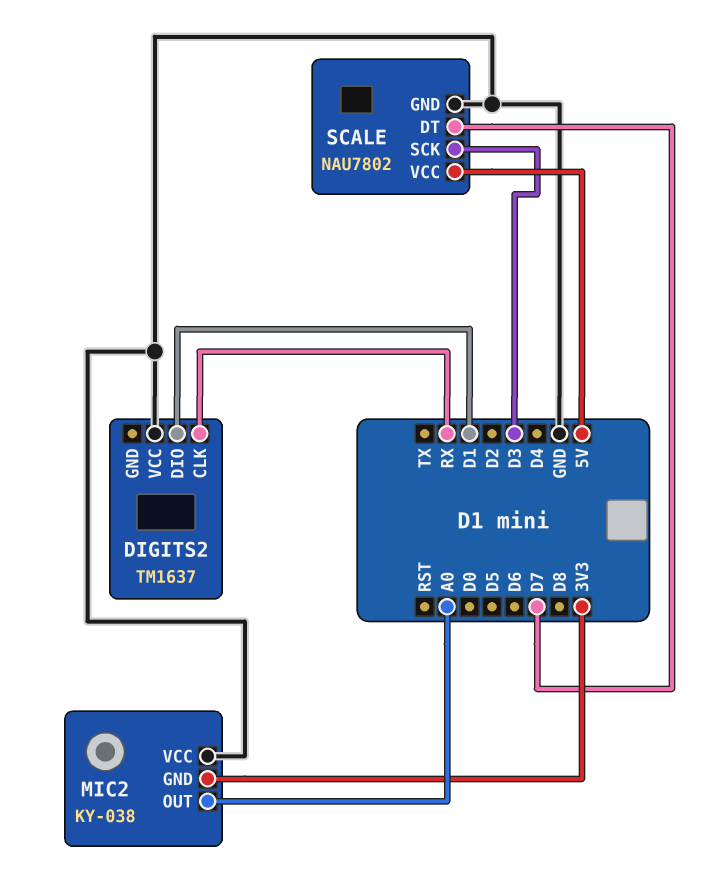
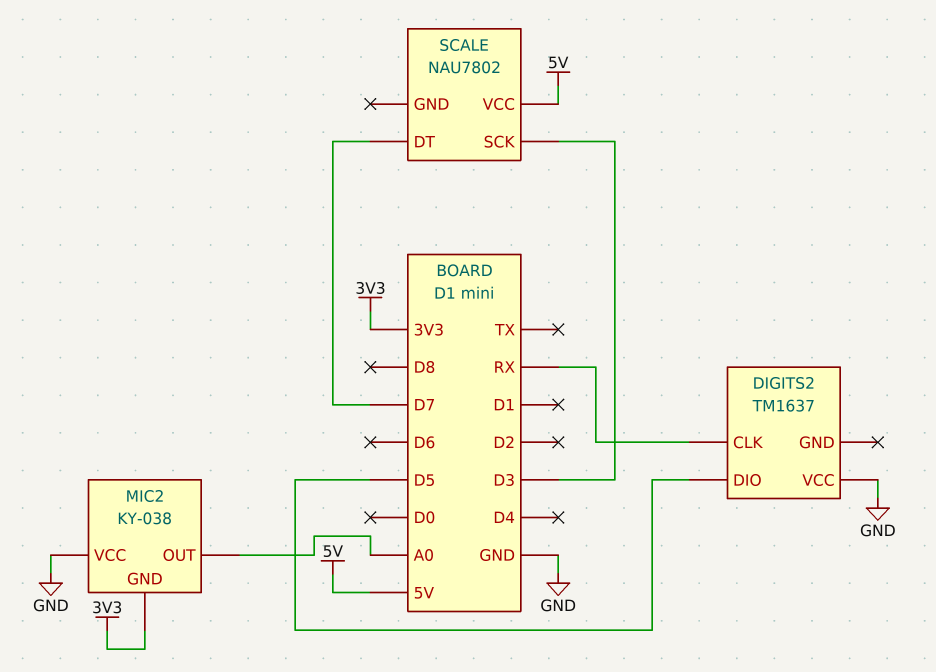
DIGITS2 pin DIO: D1 -> D5
SCALE pin GND: GND -> none

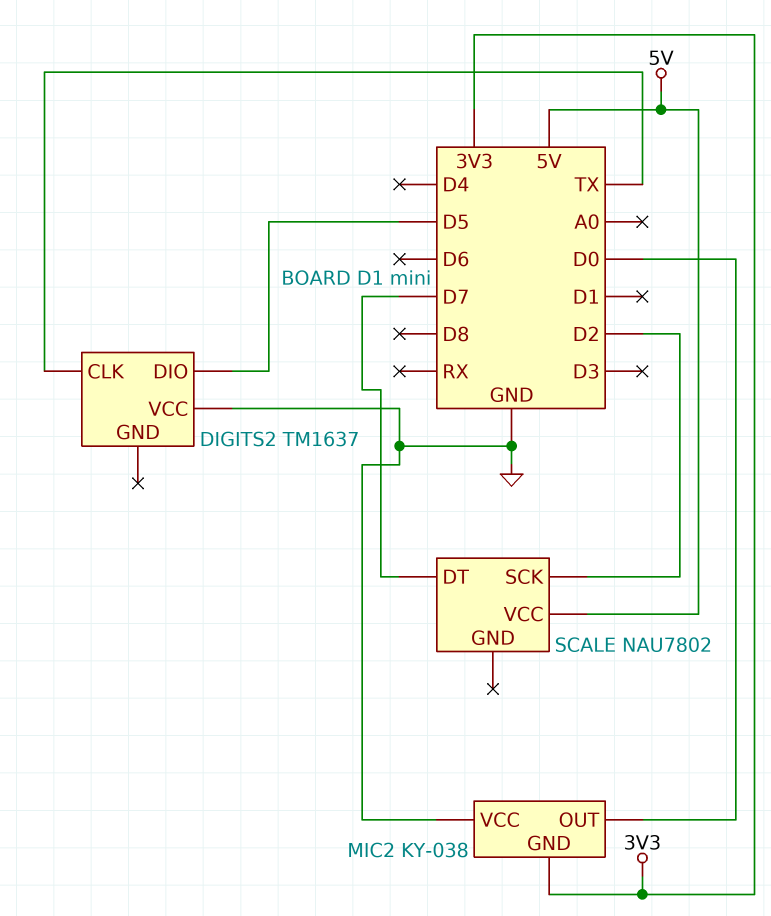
DIGITS2 pin CLK: RX -> TX
MIC2 pin OUT: A0 -> D0
SCALE pin SCK: D3 -> D2

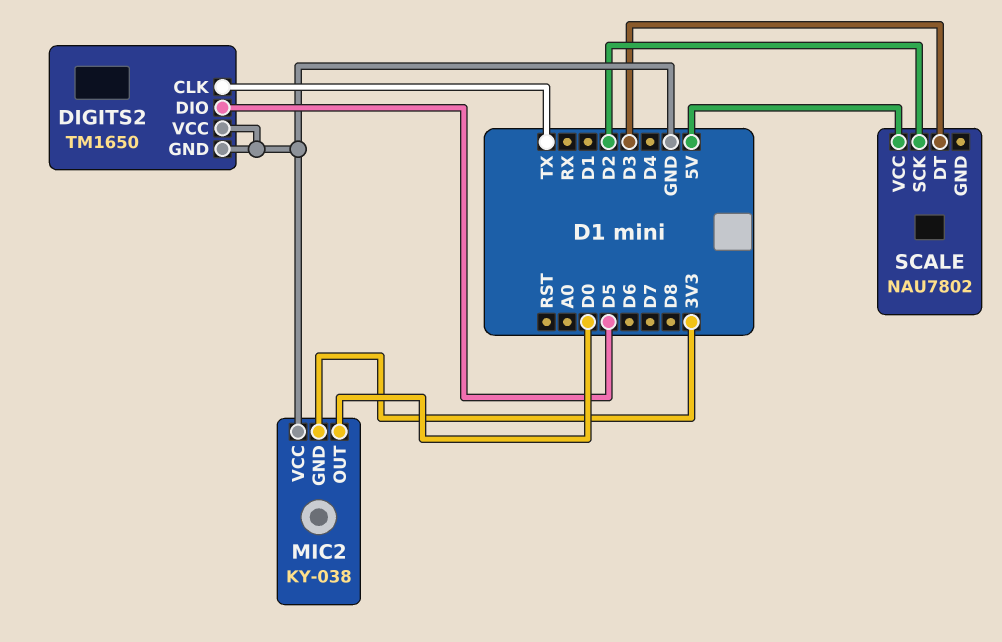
DIGITS2: TM1637 -> TM1650
DIGITS2 pin GND: none -> GND
SCALE pin DT: D7 -> D3

